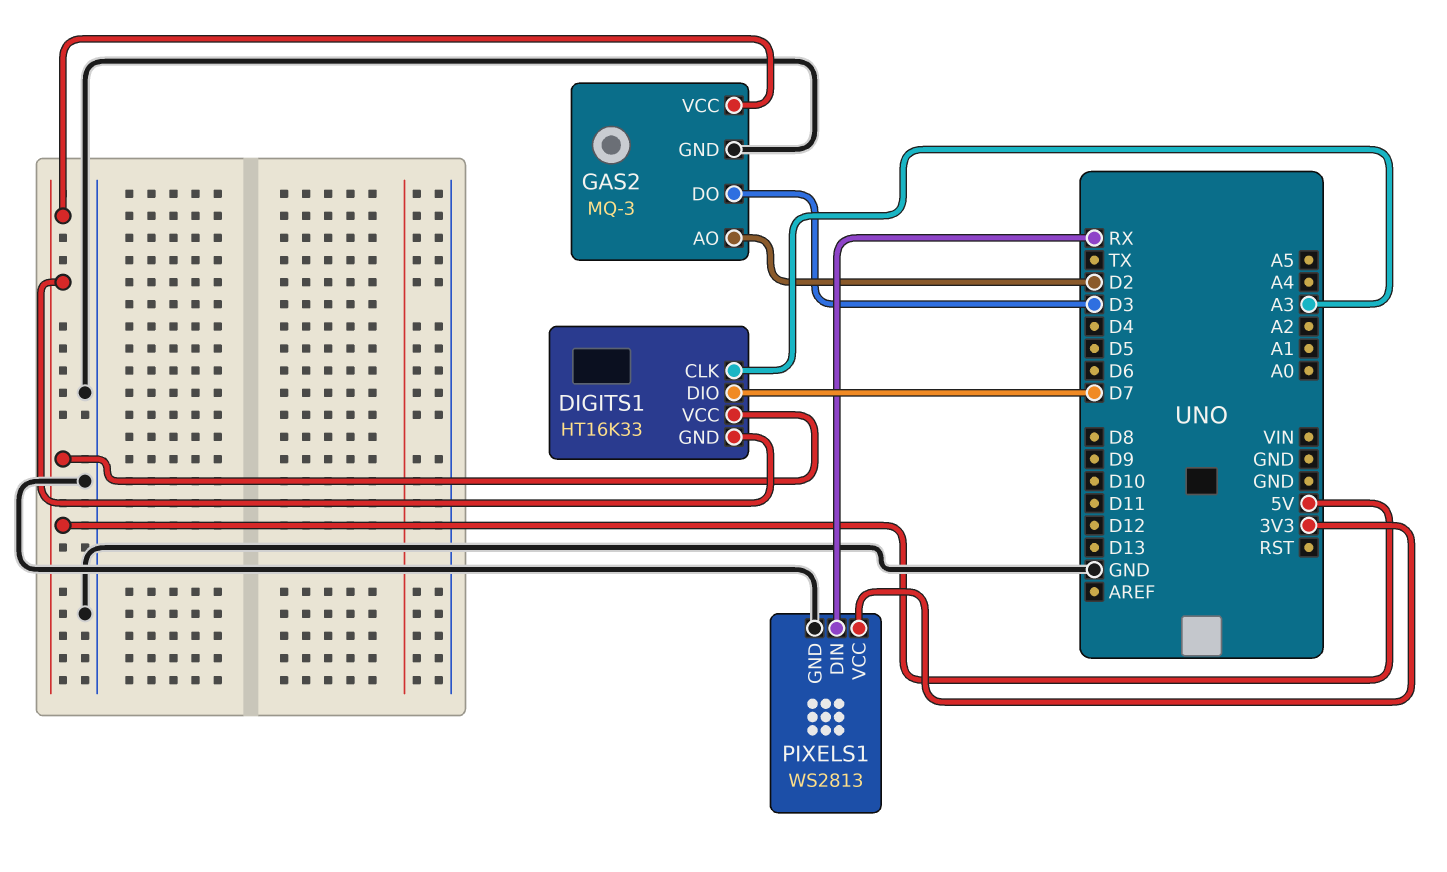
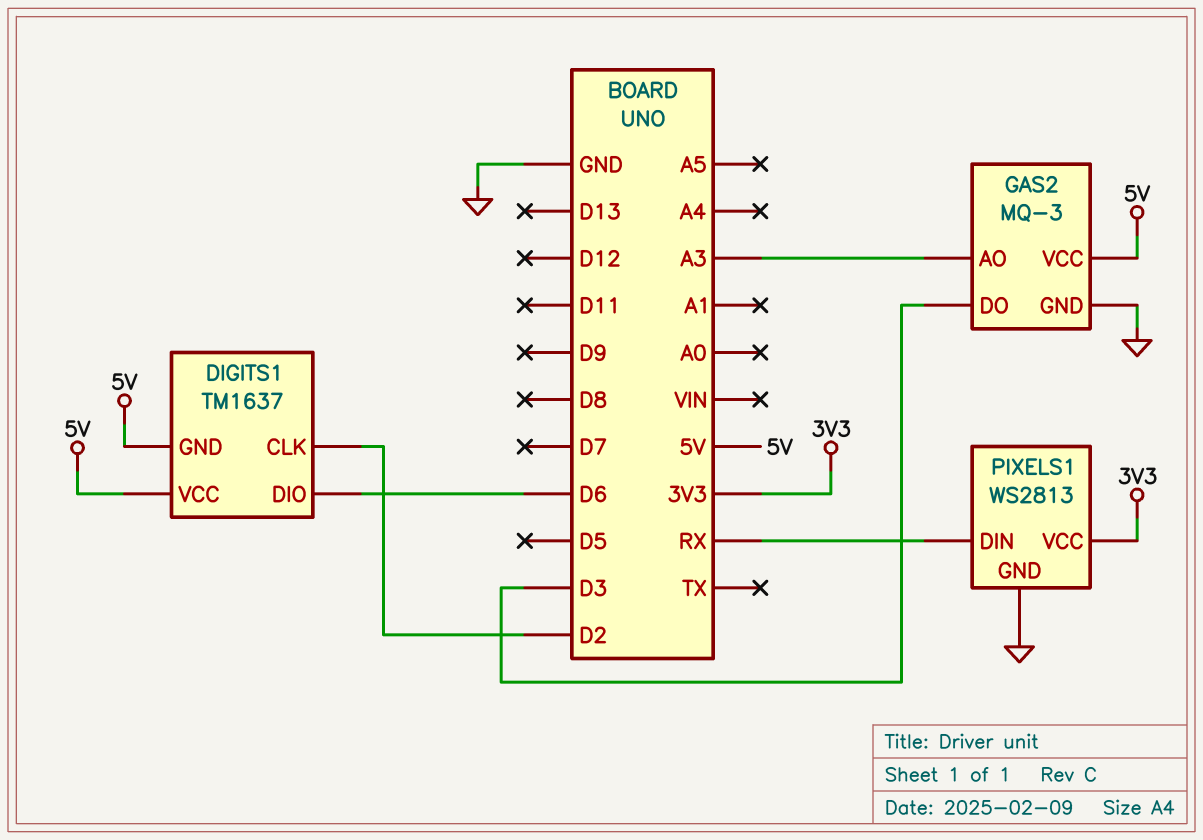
DIGITS1: HT16K33 -> TM1637
DIGITS1 pin CLK: A3 -> D2
DIGITS1 pin DIO: D7 -> D6
GAS2 pin AO: D2 -> A3

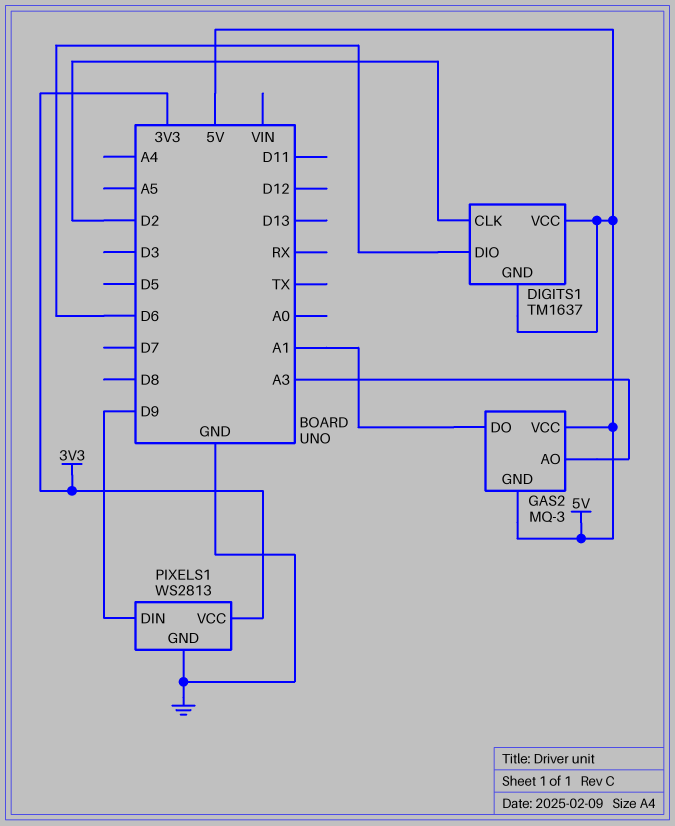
GAS2 pin DO: D3 -> A1
GAS2 pin GND: GND -> 5V
PIXELS1 pin DIN: RX -> D9

